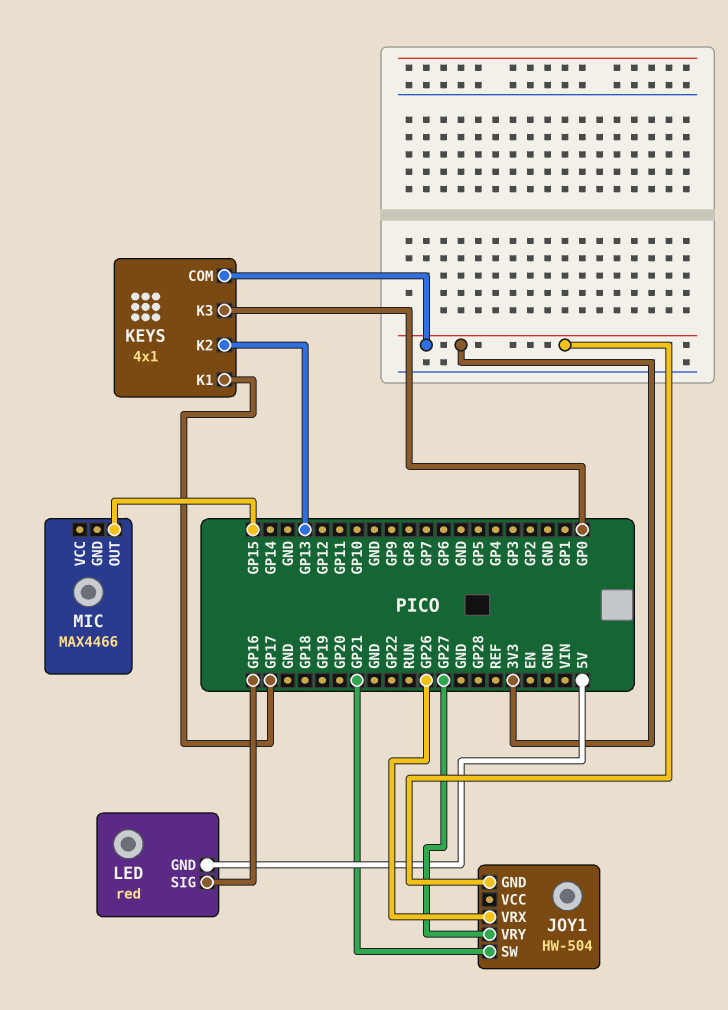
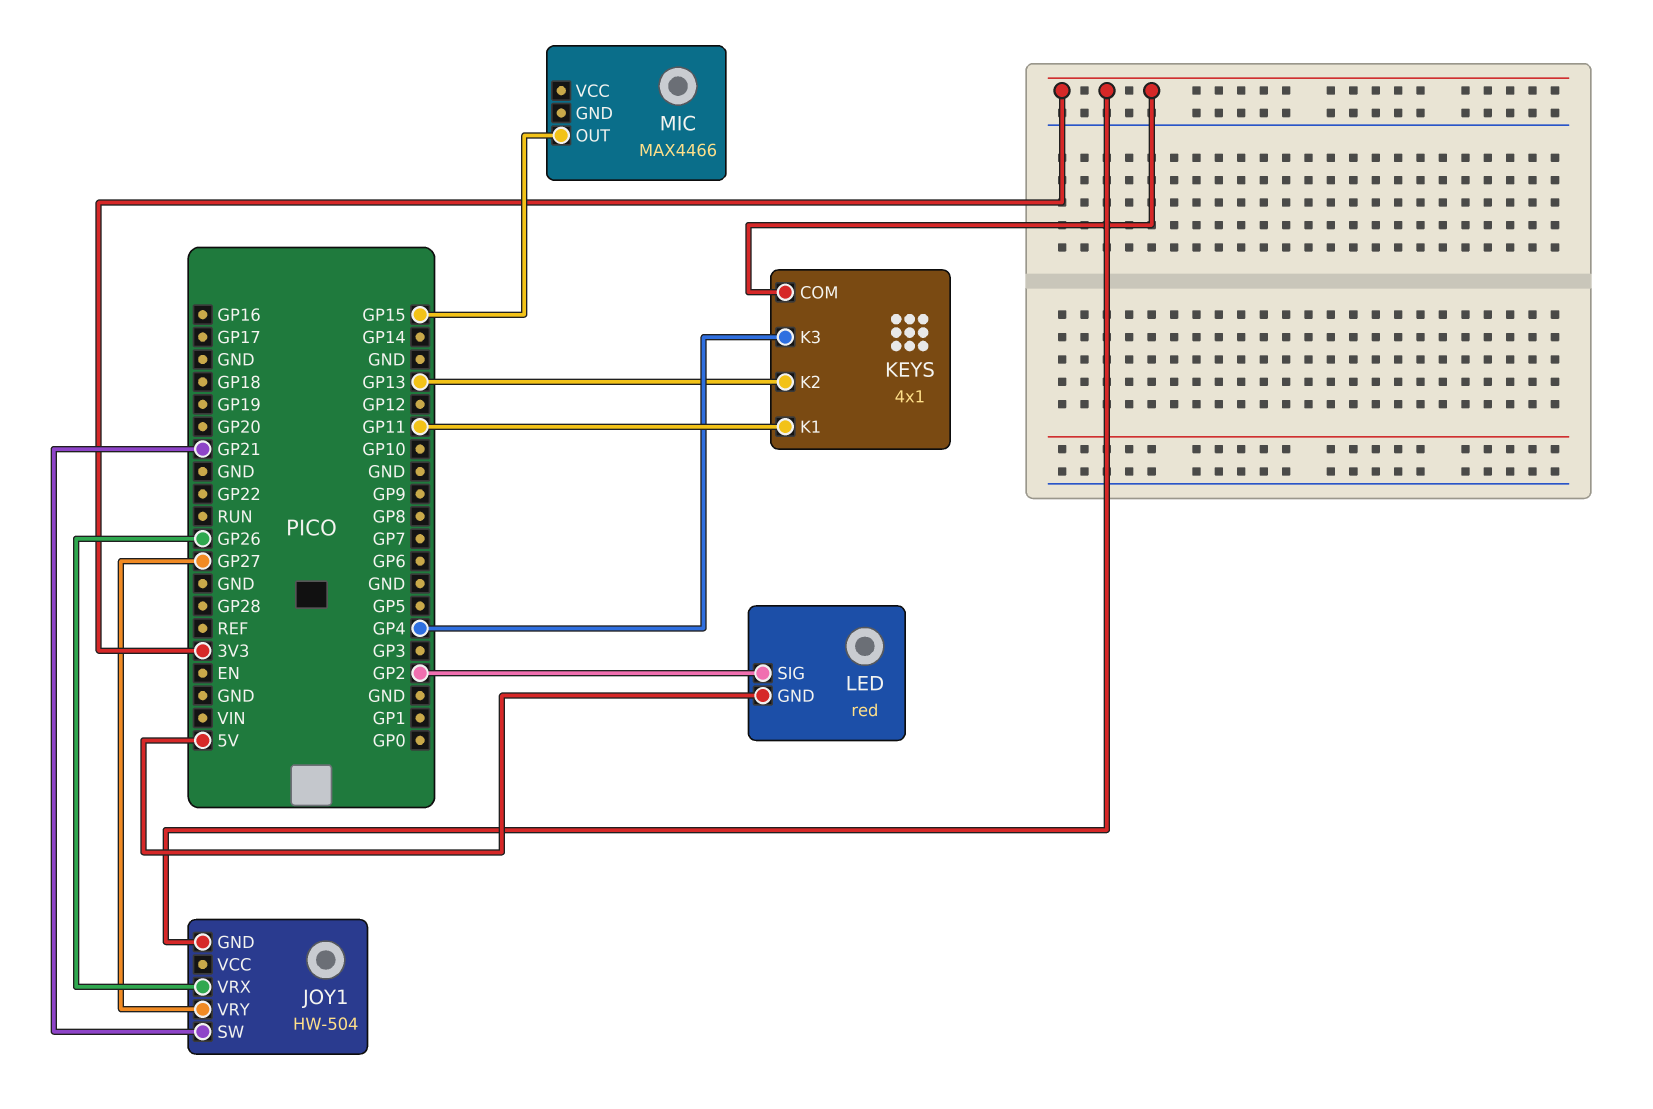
KEYS pin K1: GP17 -> GP11
KEYS pin K3: GP0 -> GP4
LED pin SIG: GP16 -> GP2

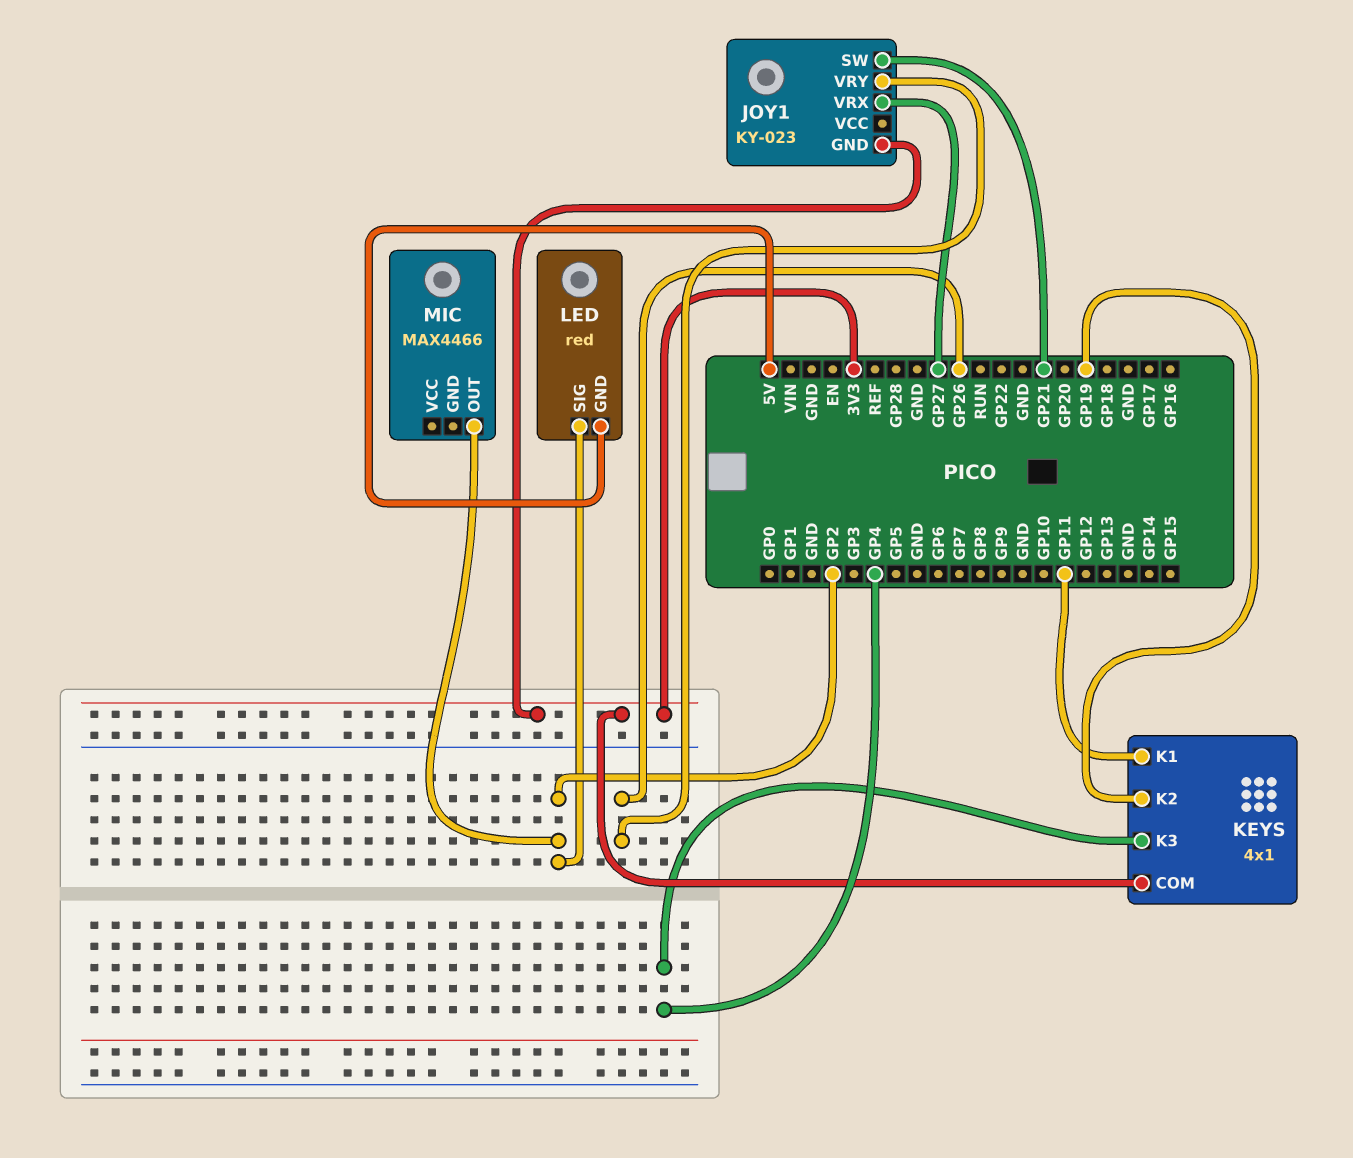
JOY1: HW-504 -> KY-023
JOY1 pin VRX: GP26 -> GP27
JOY1 pin VRY: GP27 -> GP26
KEYS pin K2: GP13 -> GP19
MIC pin OUT: GP15 -> GP2

